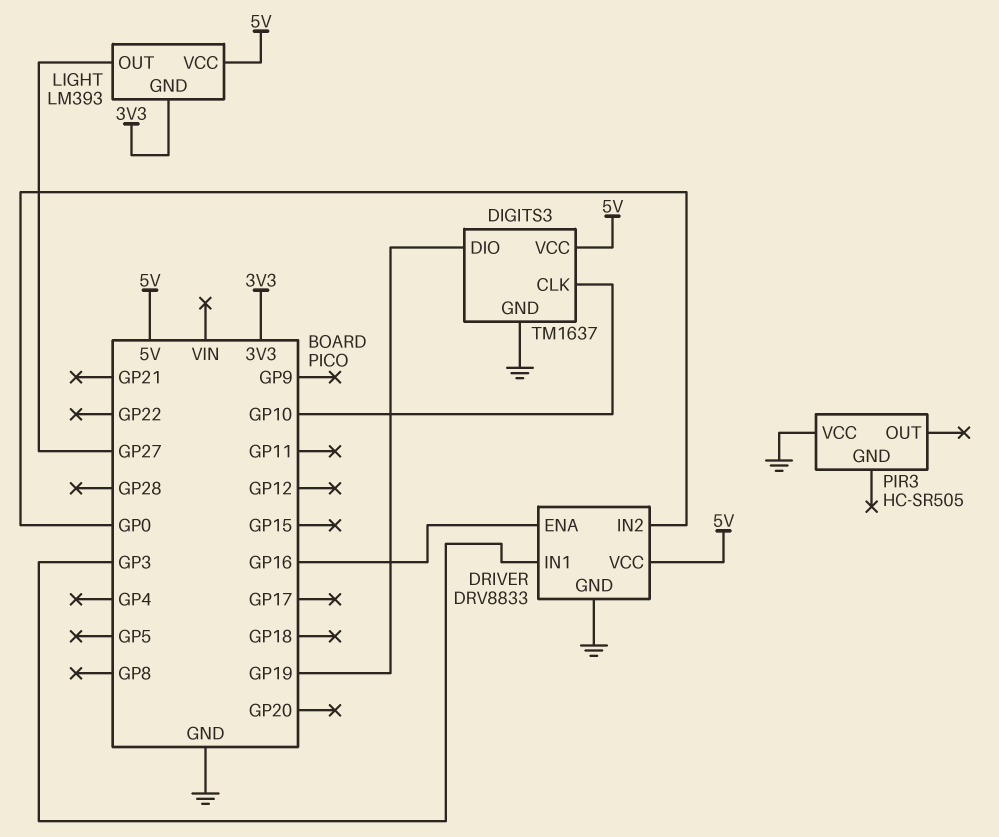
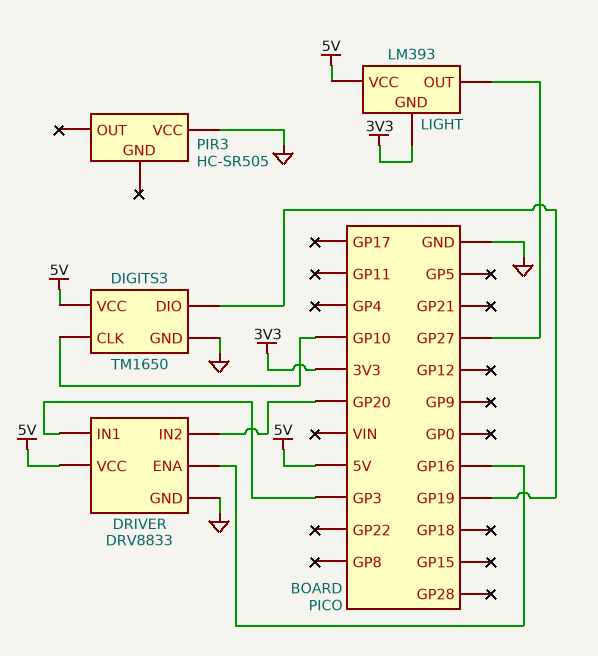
DIGITS3: TM1637 -> TM1650
DRIVER pin IN2: GP0 -> GP20

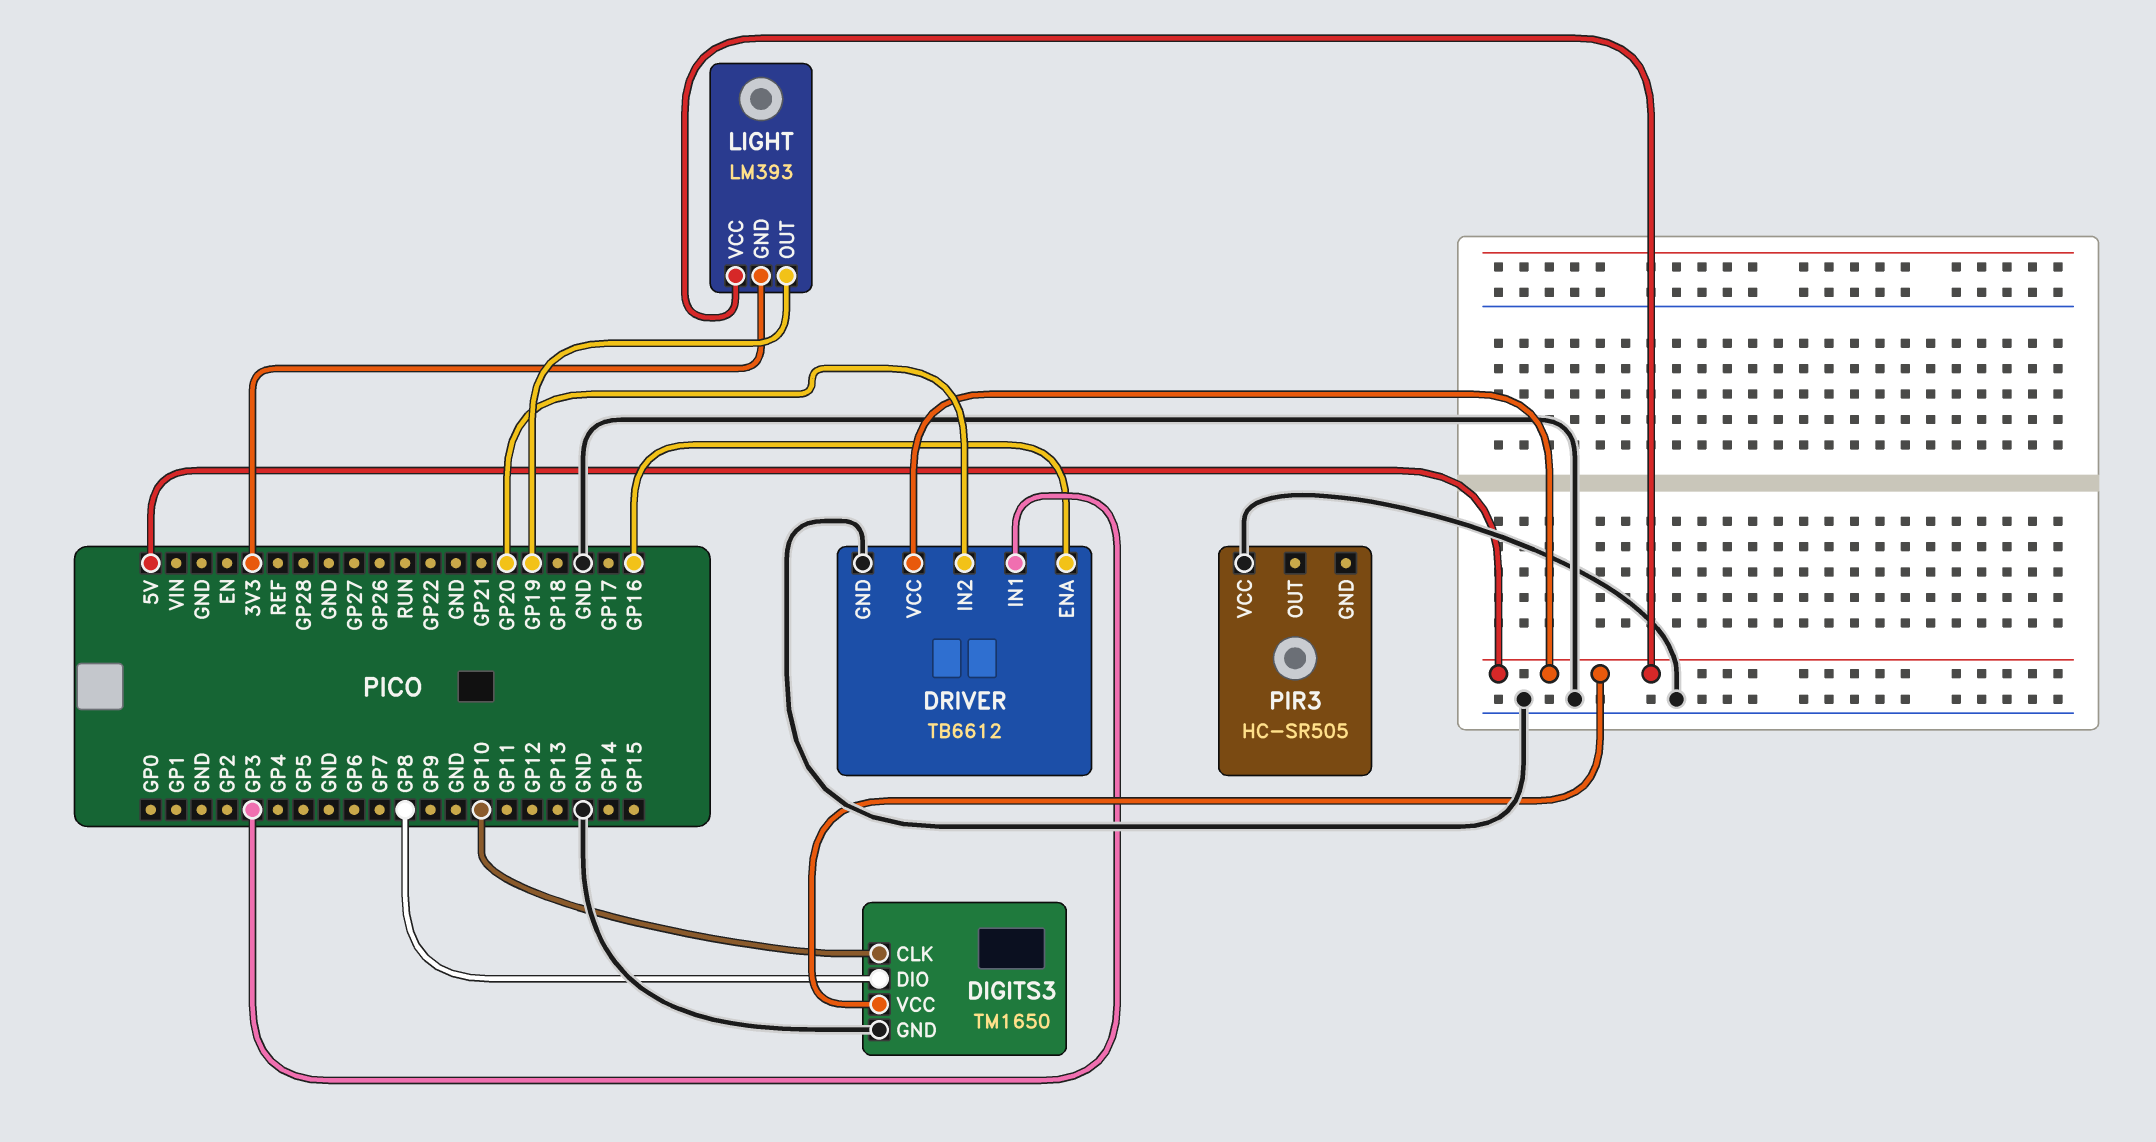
DIGITS3 pin DIO: GP19 -> GP8
DRIVER: DRV8833 -> TB6612
LIGHT pin OUT: GP27 -> GP19

